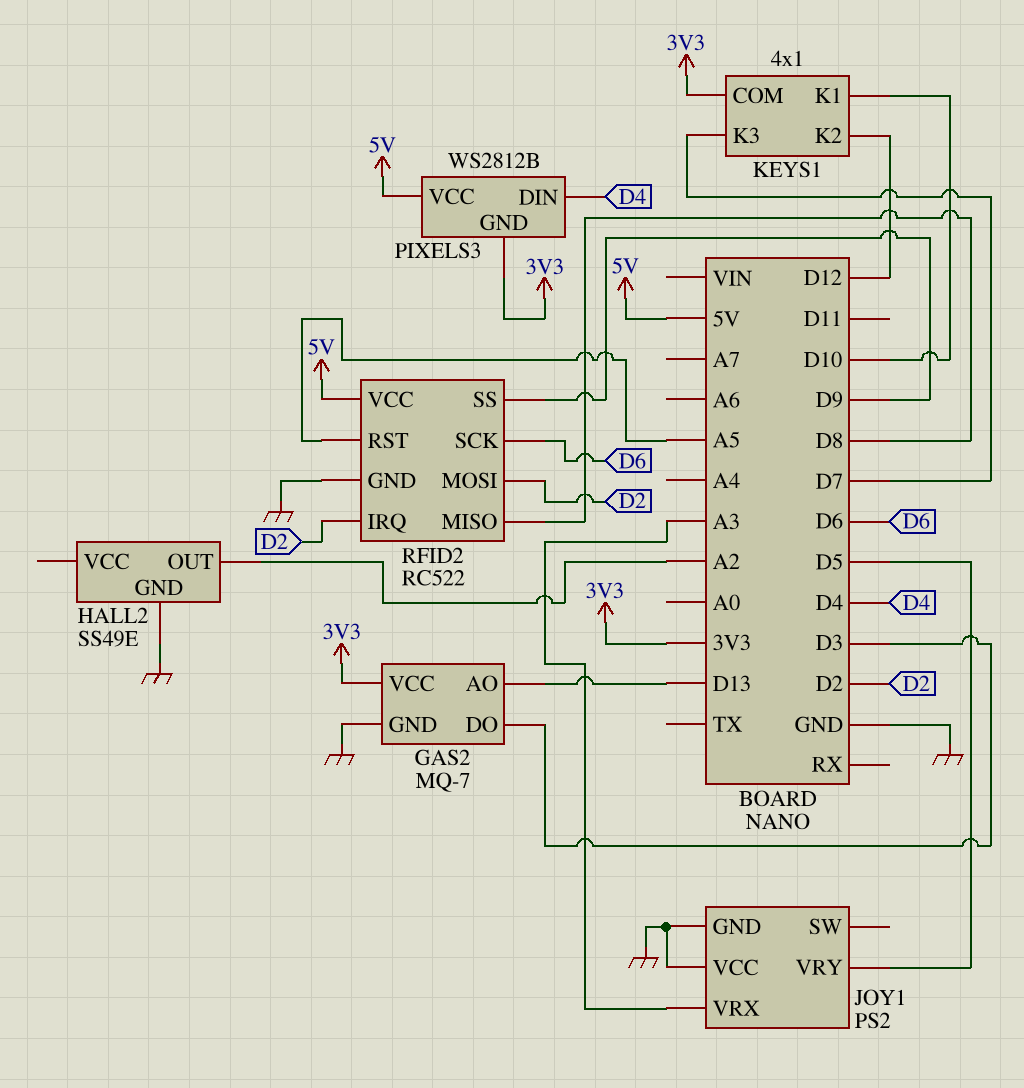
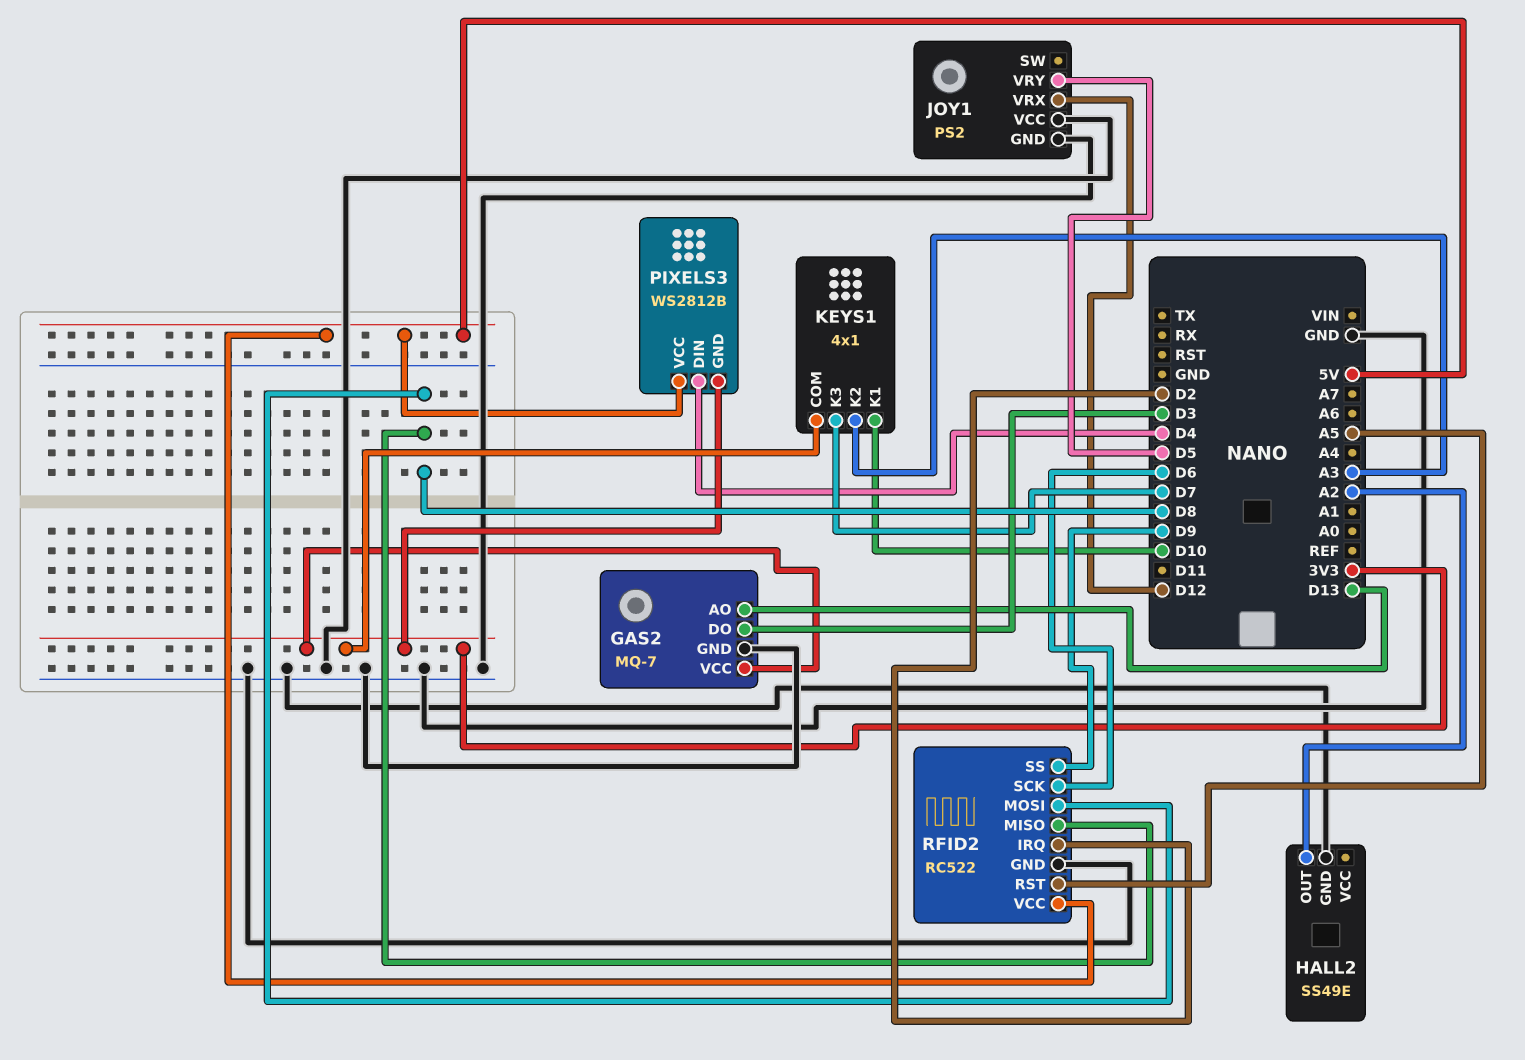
JOY1 pin VRX: A3 -> D12
KEYS1 pin K2: D12 -> A3
RFID2 pin MOSI: D2 -> D8

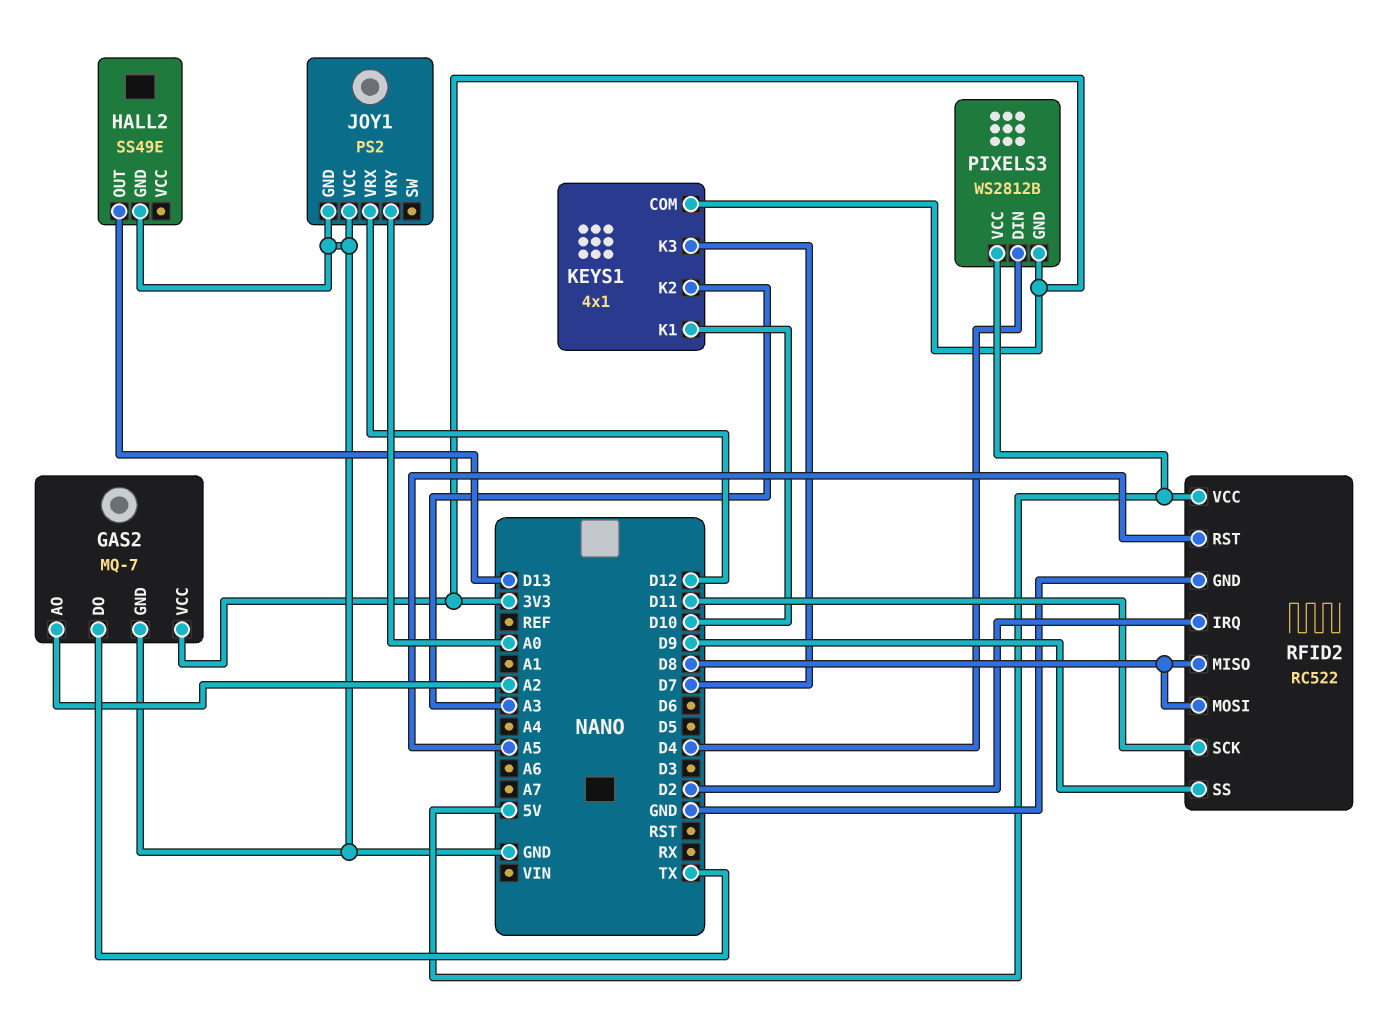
GAS2 pin AO: D13 -> A2
GAS2 pin DO: D3 -> TX
HALL2 pin OUT: A2 -> D13
JOY1 pin VRY: D5 -> A0
RFID2 pin SCK: D6 -> D11

